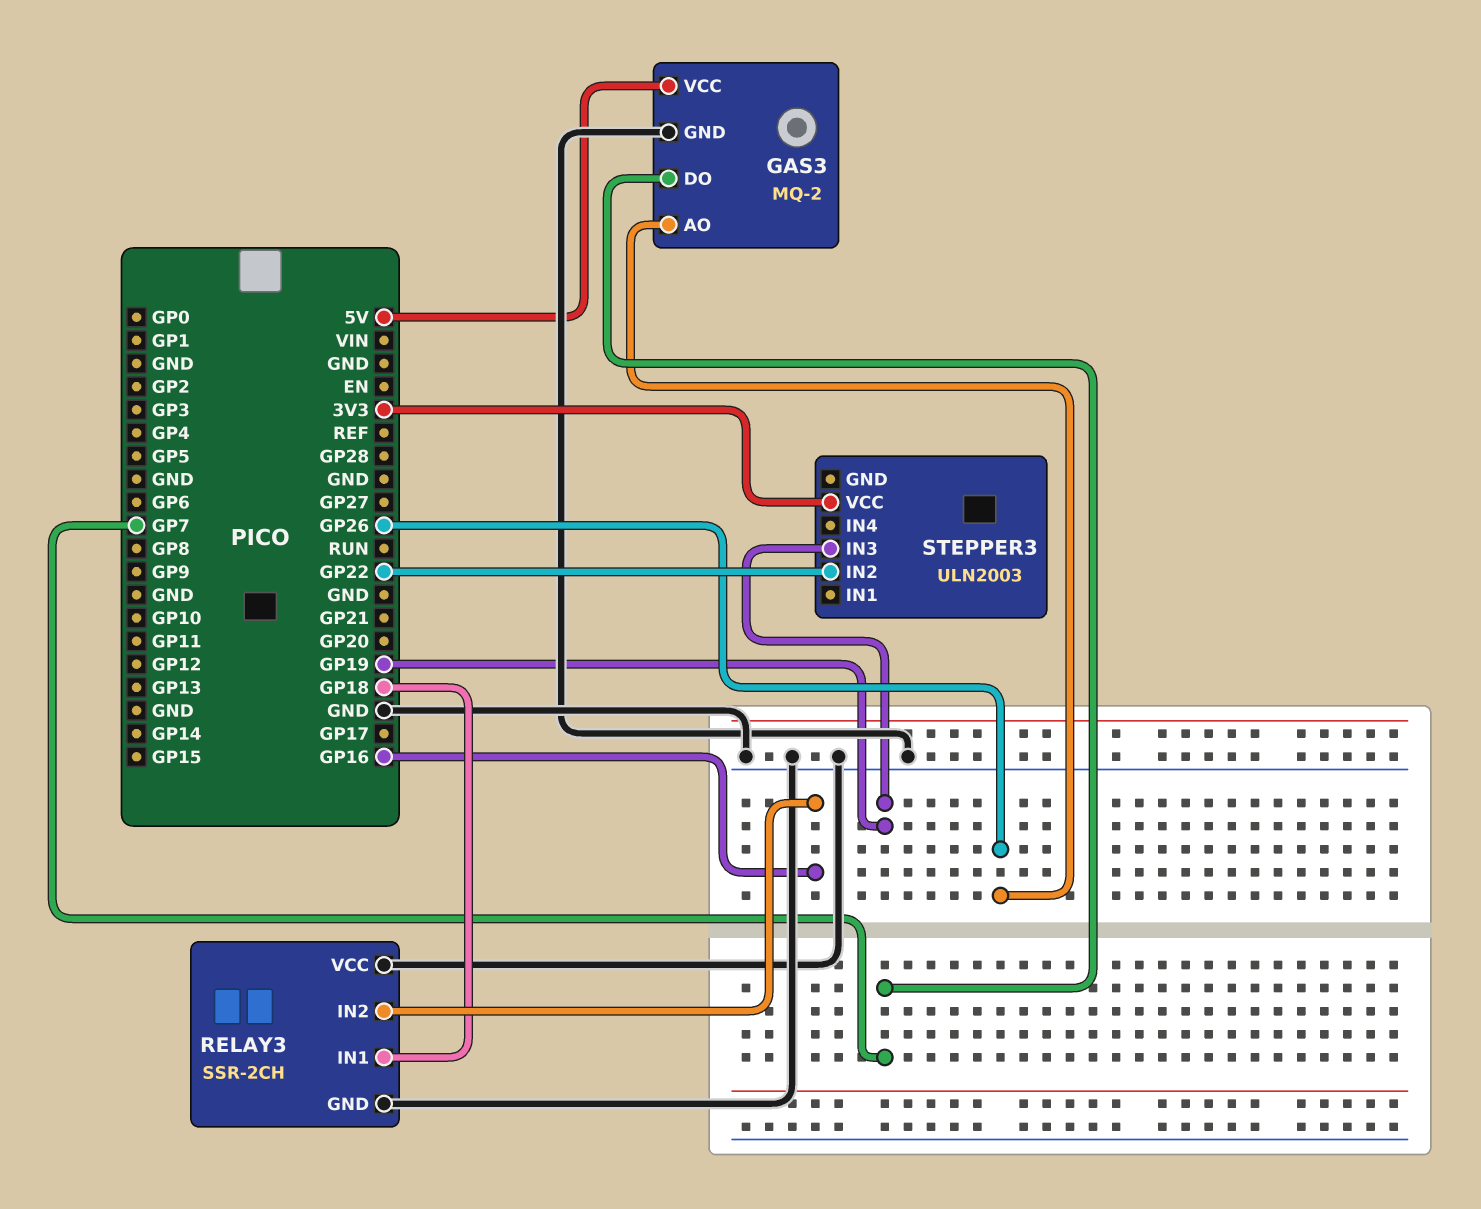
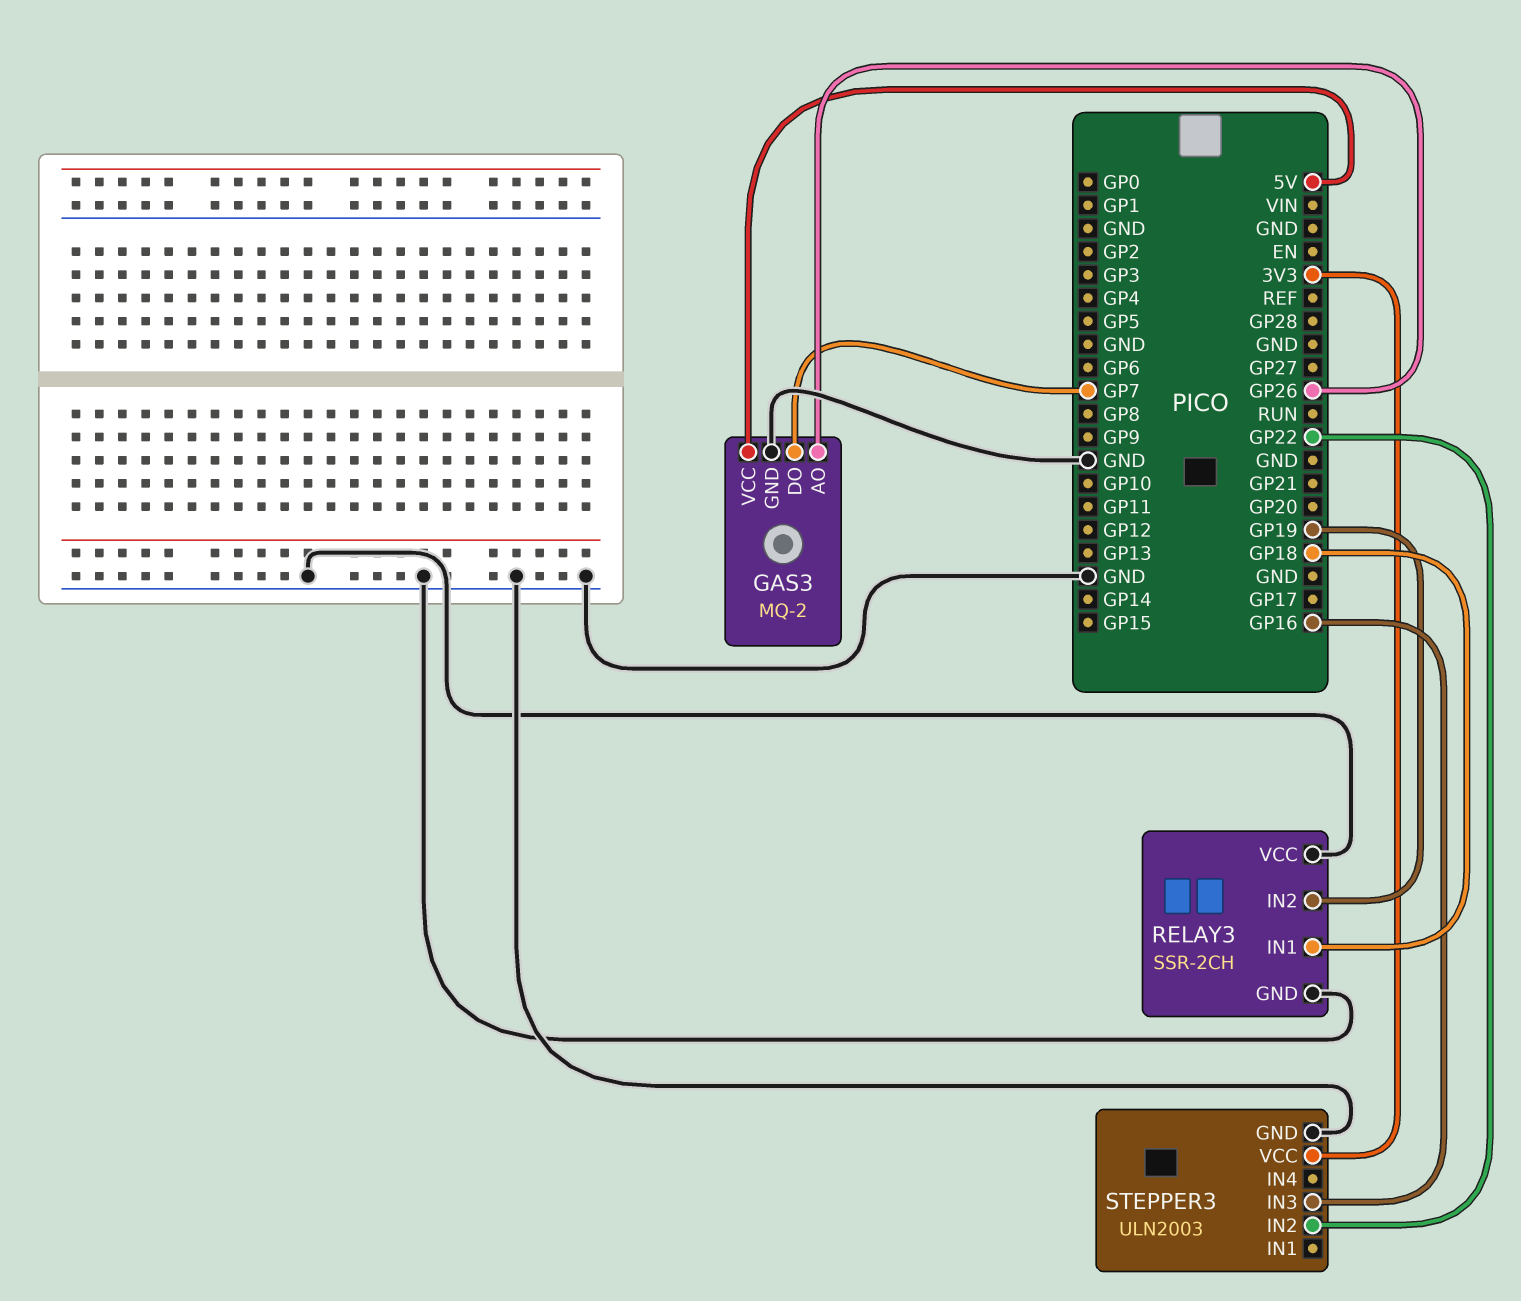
RELAY3 pin IN2: GP16 -> GP19
STEPPER3 pin GND: none -> GND
STEPPER3 pin IN3: GP19 -> GP16

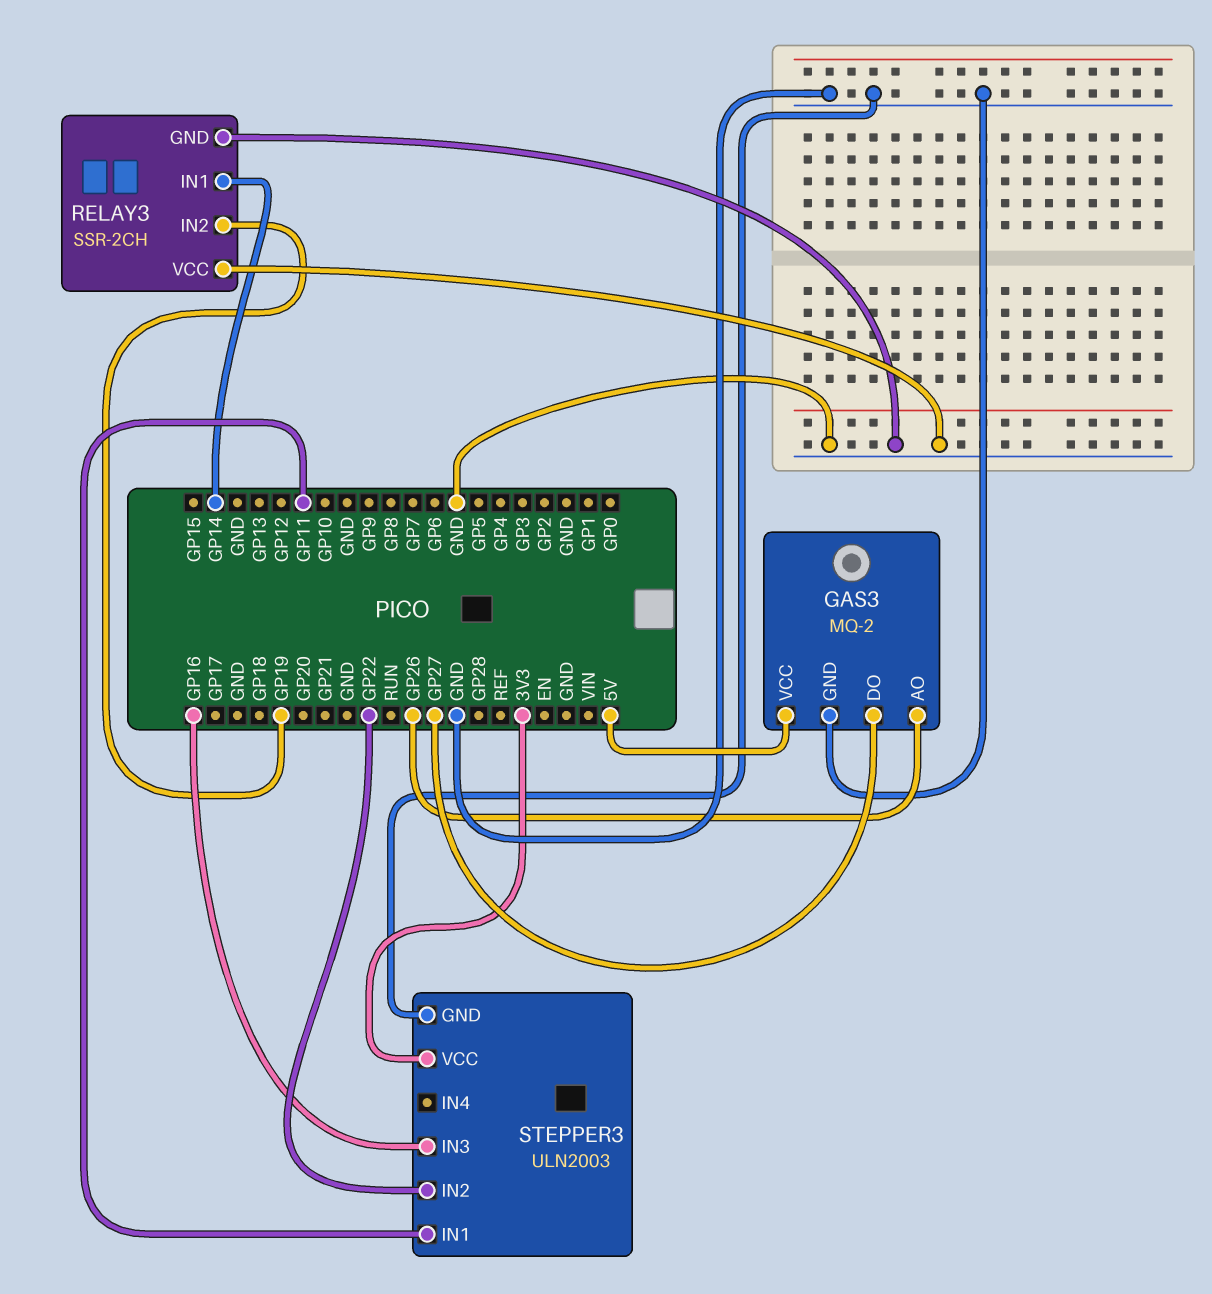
GAS3 pin DO: GP7 -> GP27
RELAY3 pin IN1: GP18 -> GP14
STEPPER3 pin IN1: none -> GP11

